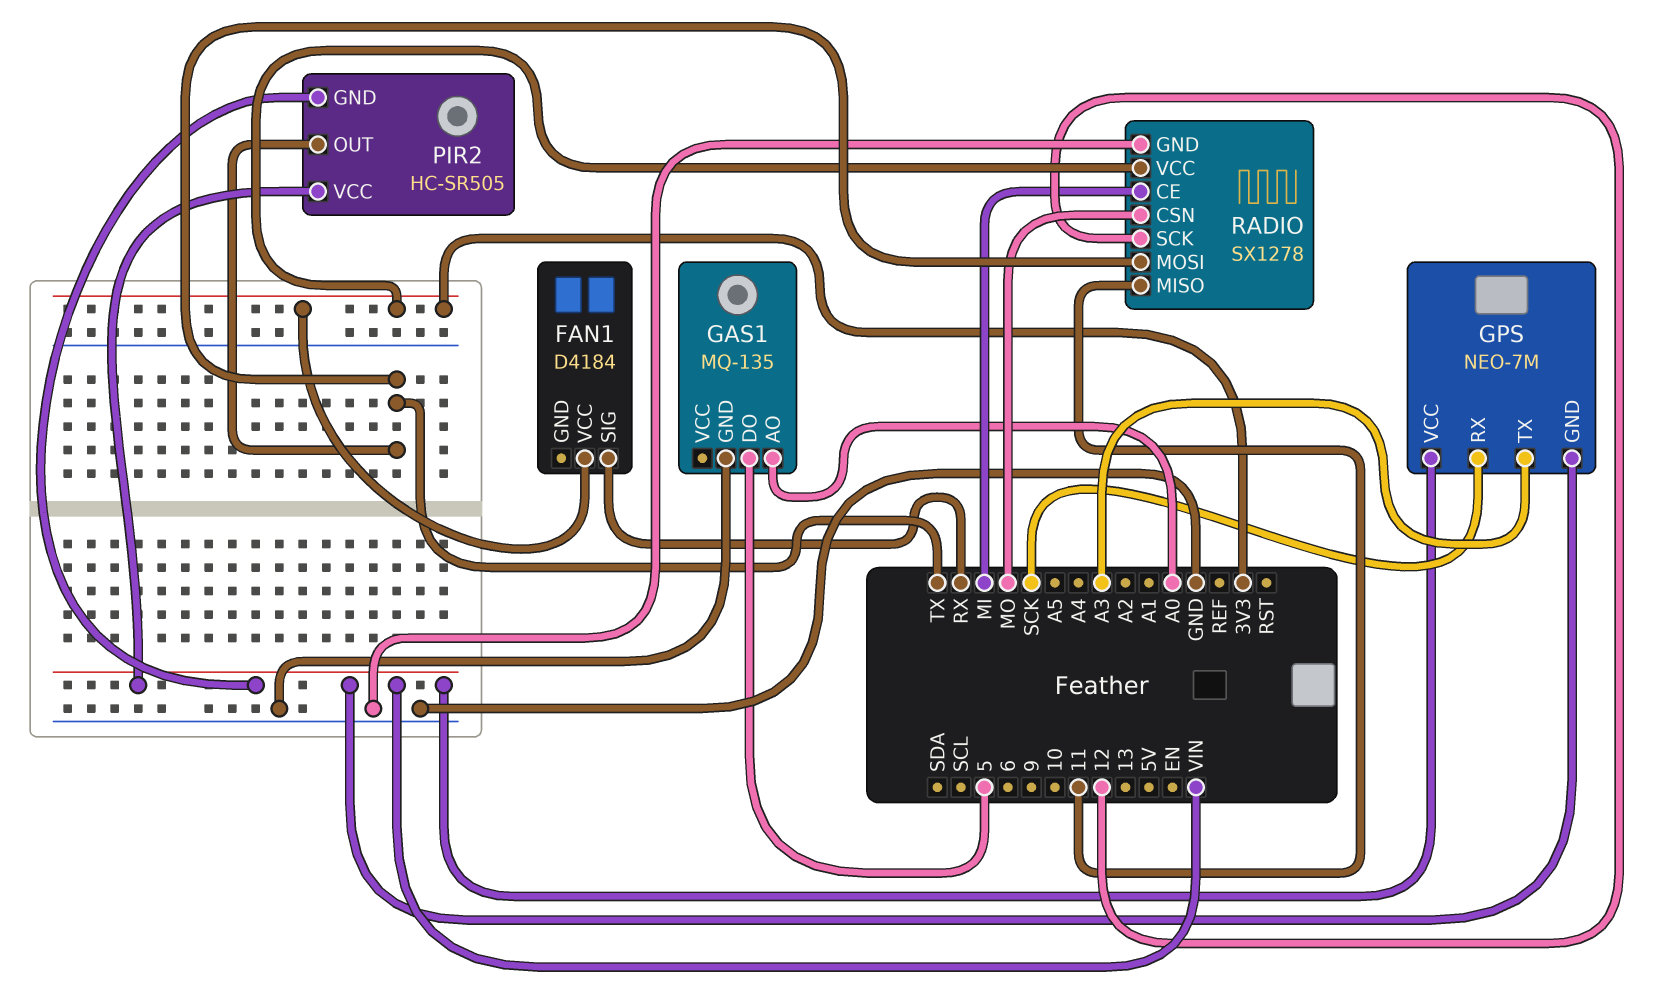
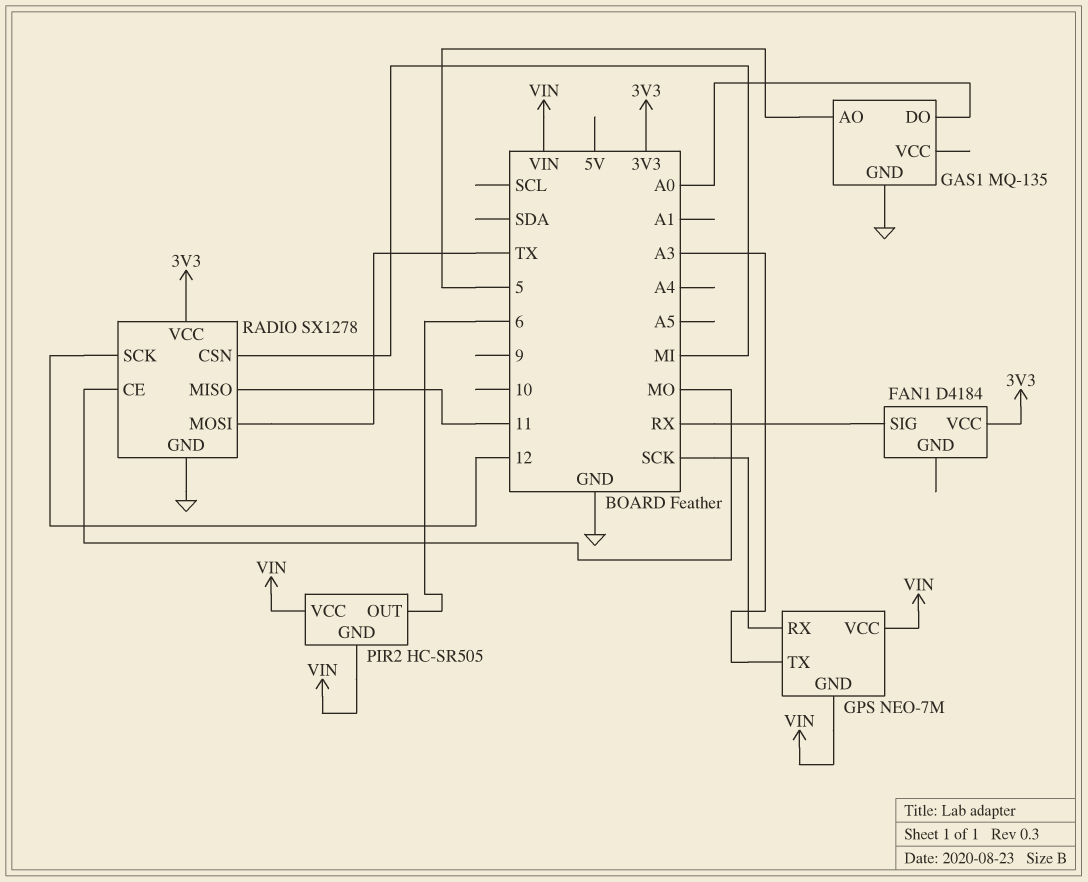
GAS1 pin AO: A0 -> 5
GAS1 pin DO: 5 -> A0
PIR2 pin OUT: TX -> 6
RADIO pin CE: MI -> MO
RADIO pin CSN: MO -> MI

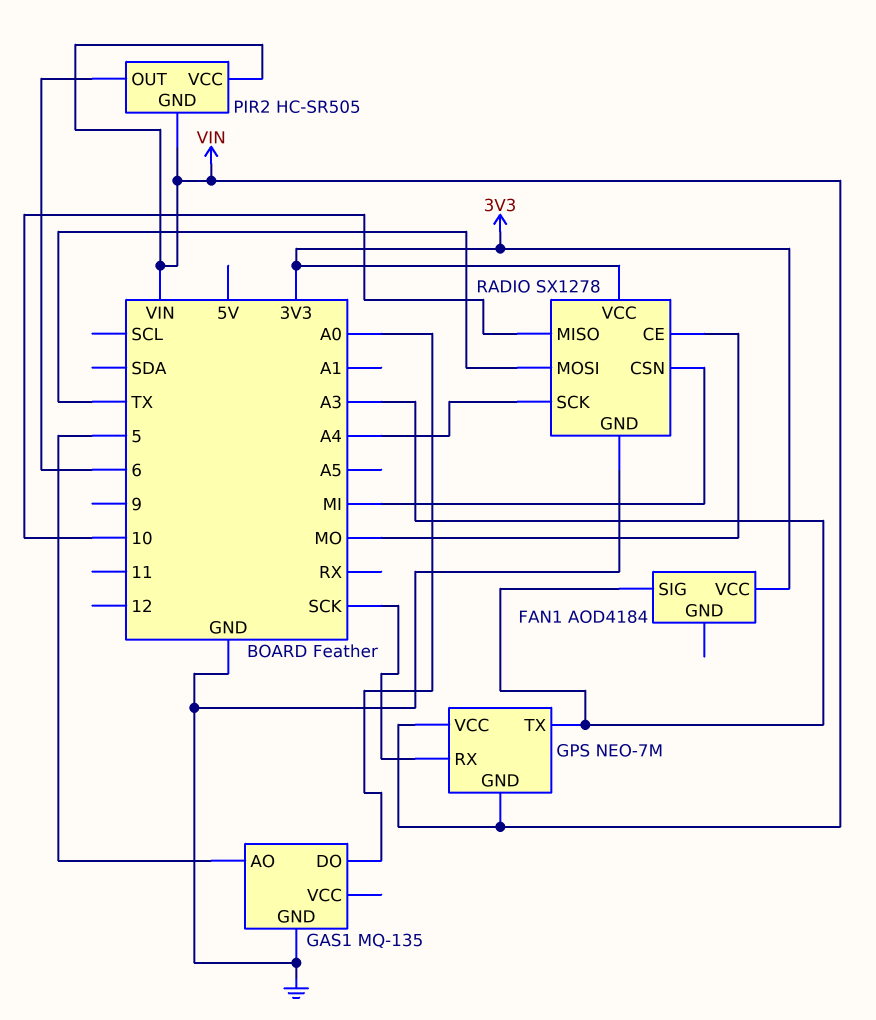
FAN1: D4184 -> AOD4184
FAN1 pin SIG: RX -> A3
RADIO pin MISO: 11 -> 10
RADIO pin SCK: 12 -> A4

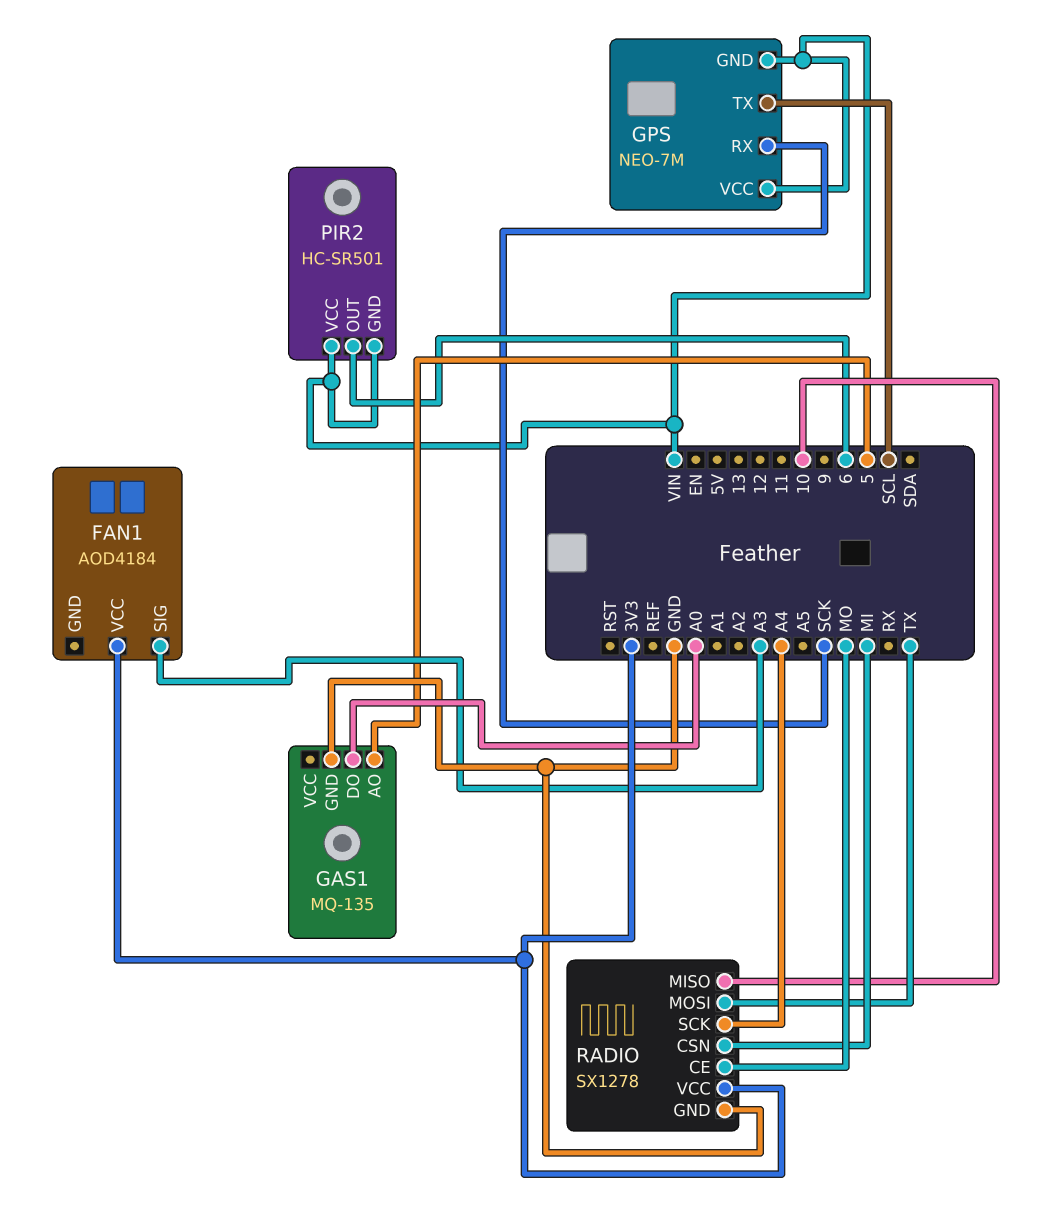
GPS pin TX: A3 -> SCL
PIR2: HC-SR505 -> HC-SR501

